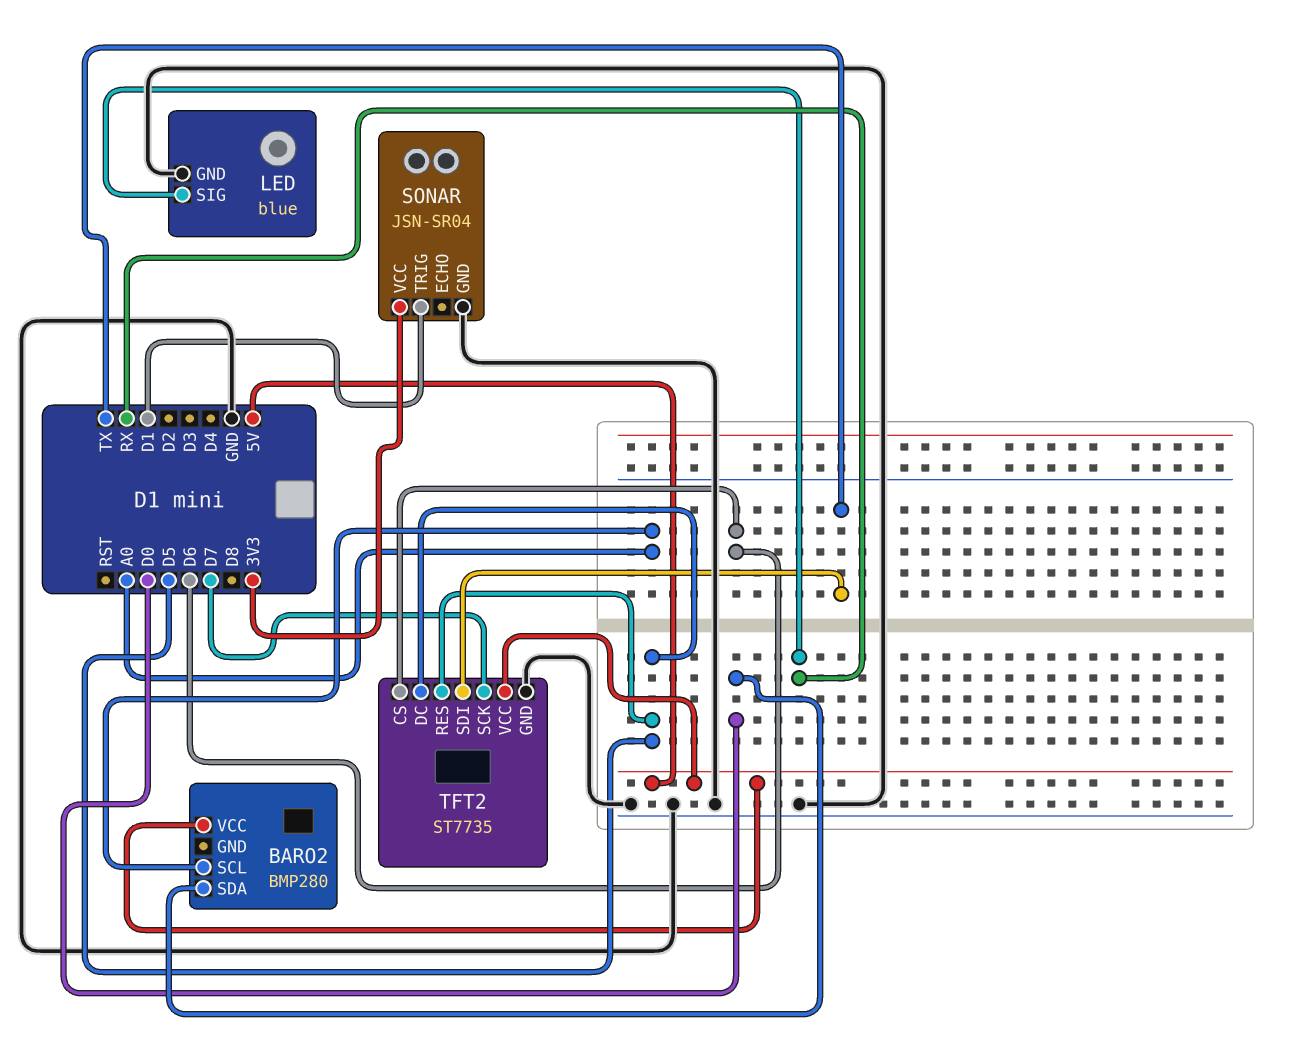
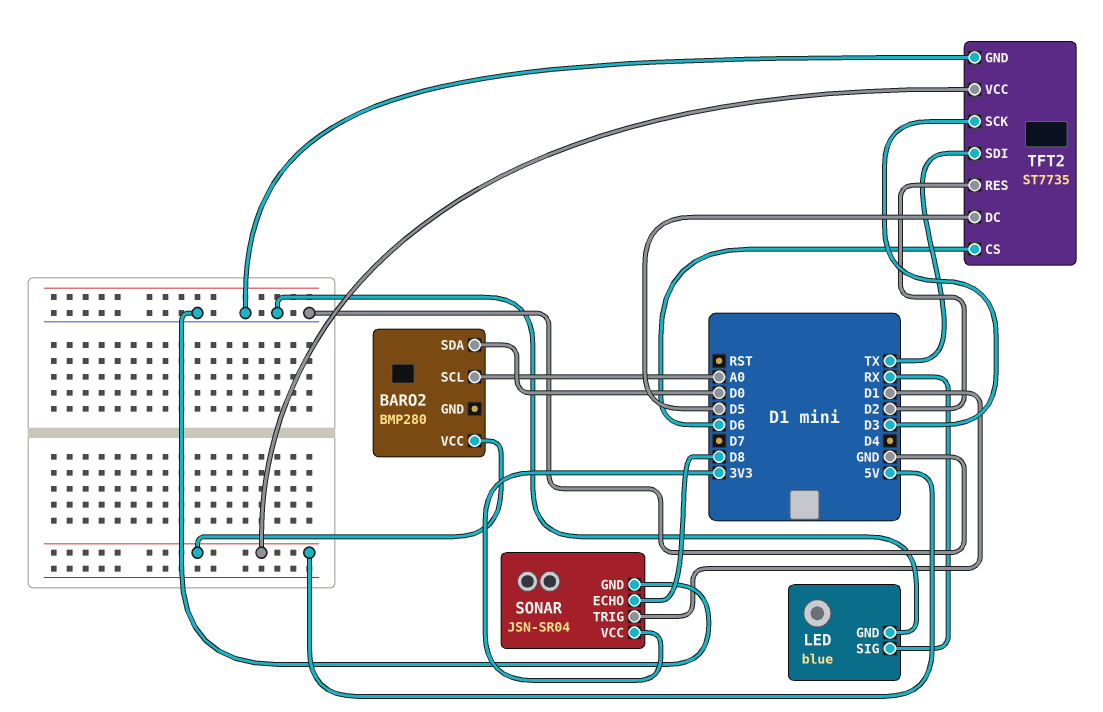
SONAR pin ECHO: none -> D8
TFT2 pin RES: D5 -> D2
TFT2 pin SCK: D7 -> D3

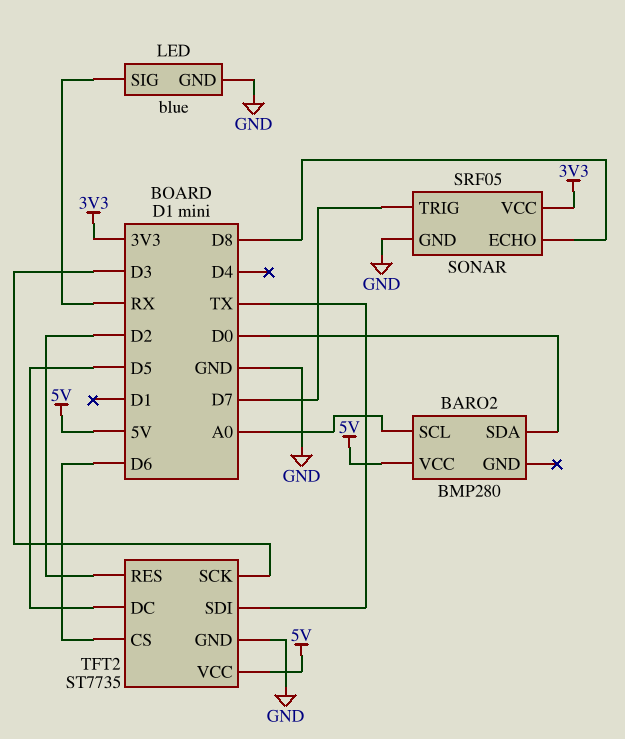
SONAR: JSN-SR04 -> SRF05
SONAR pin TRIG: D1 -> D7

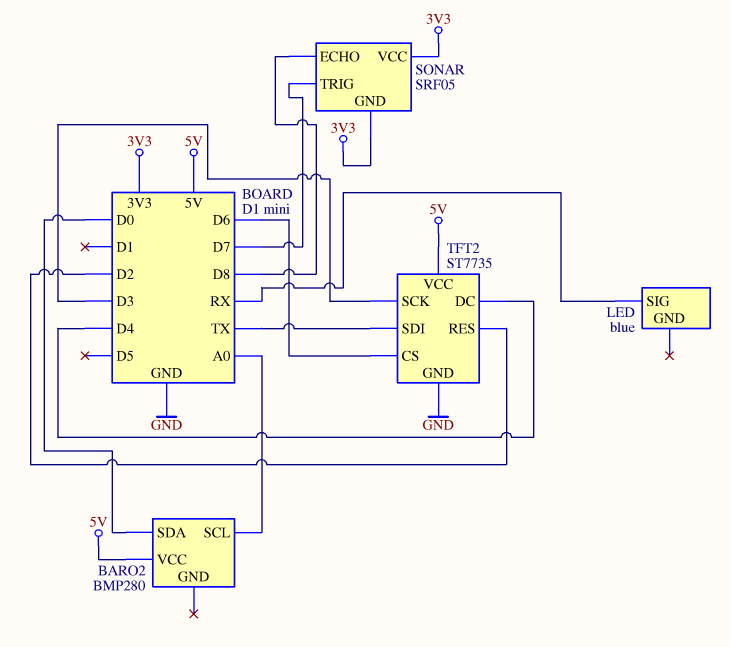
LED pin GND: GND -> none
SONAR pin GND: GND -> 3V3
TFT2 pin DC: D5 -> D4

